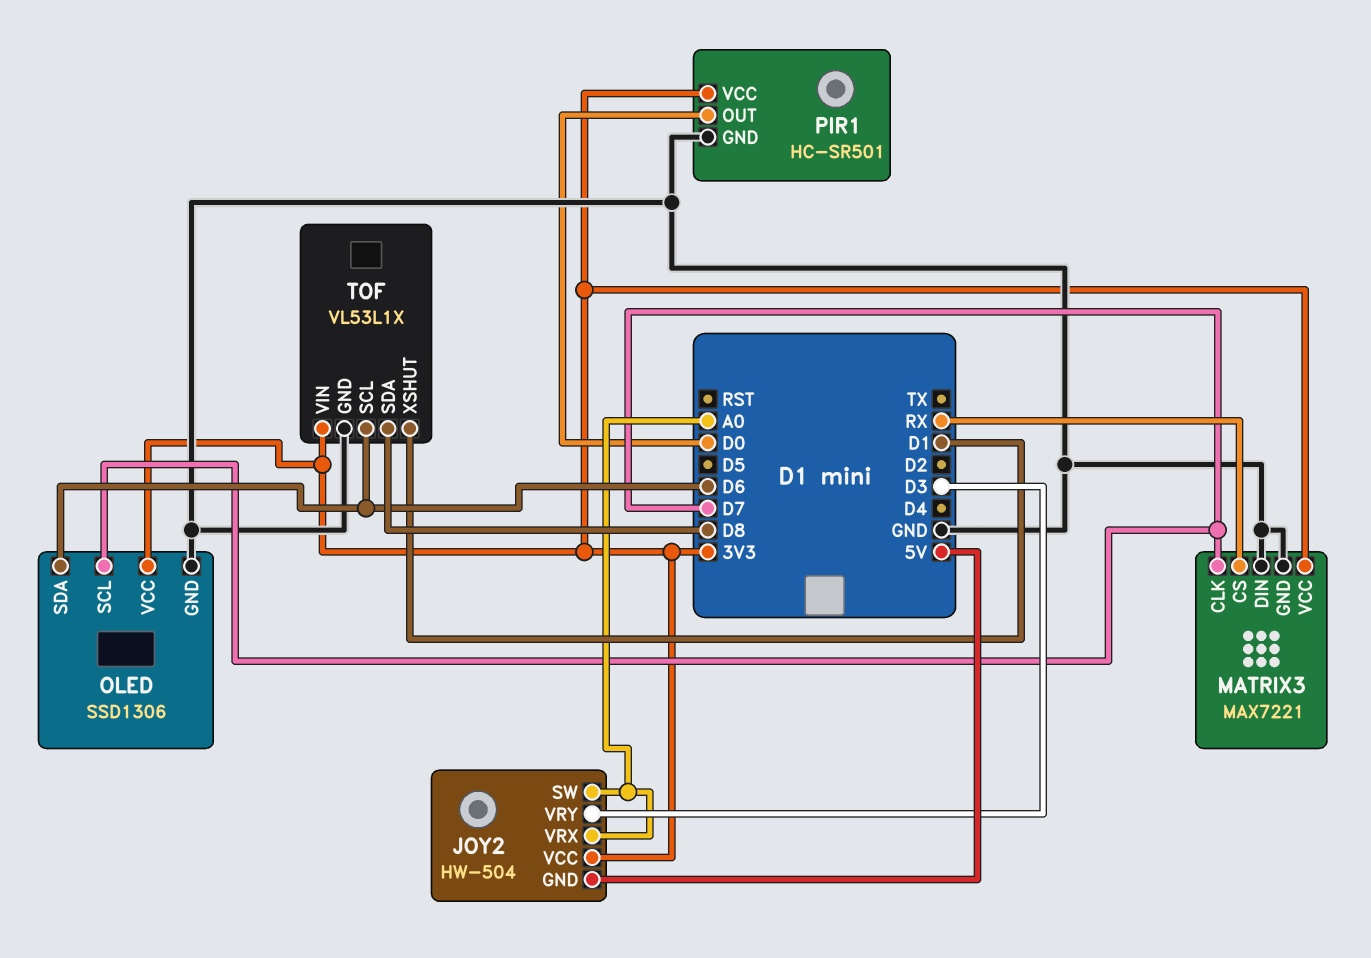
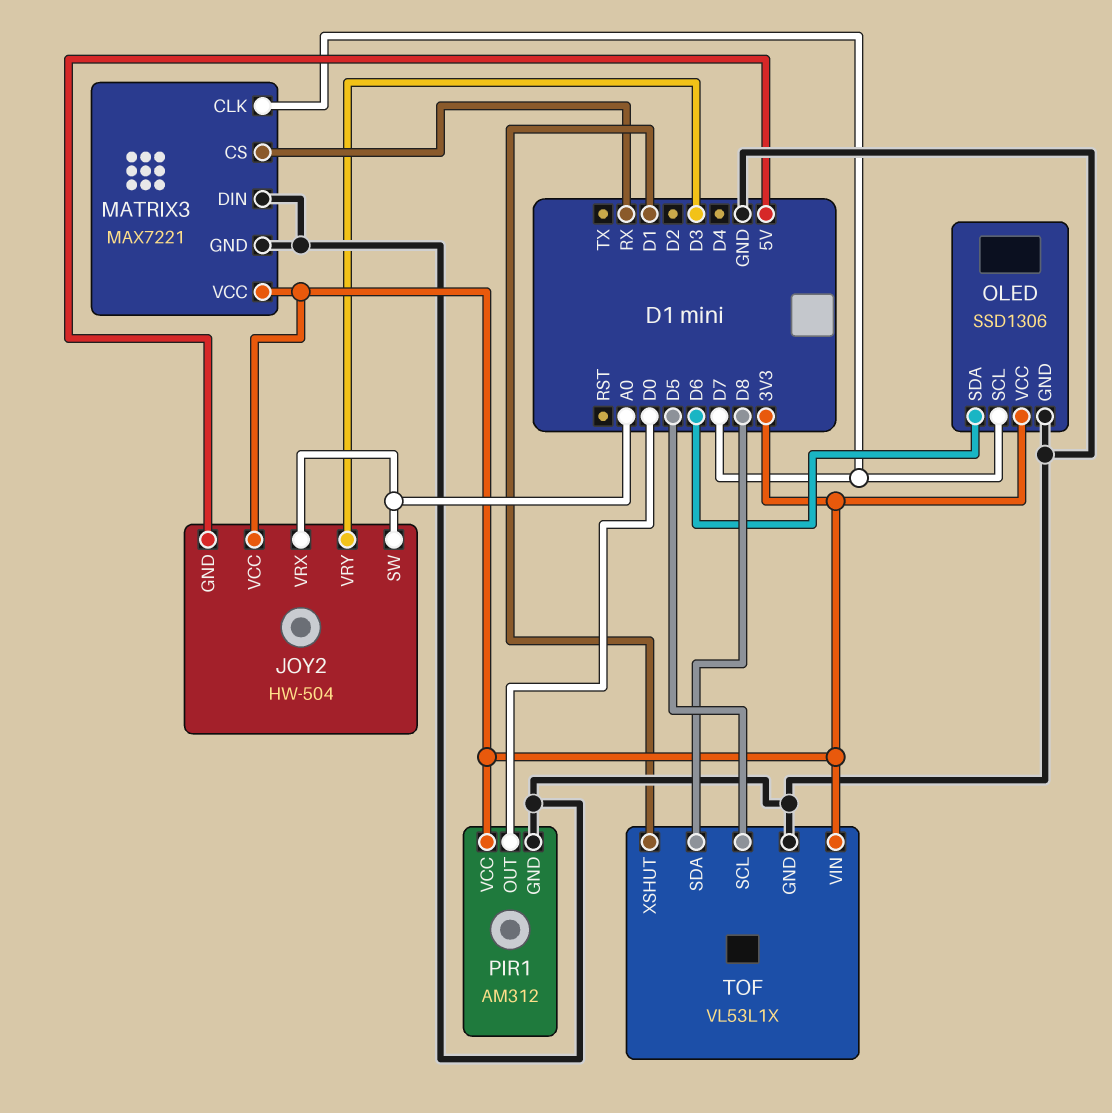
PIR1: HC-SR501 -> AM312
TOF pin SCL: D6 -> D5

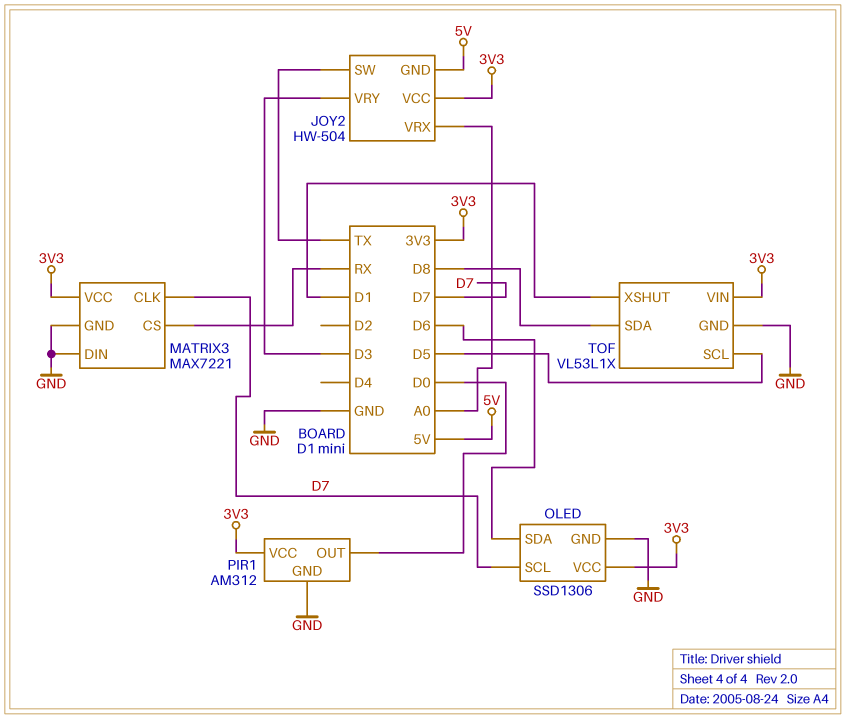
JOY2 pin SW: A0 -> TX

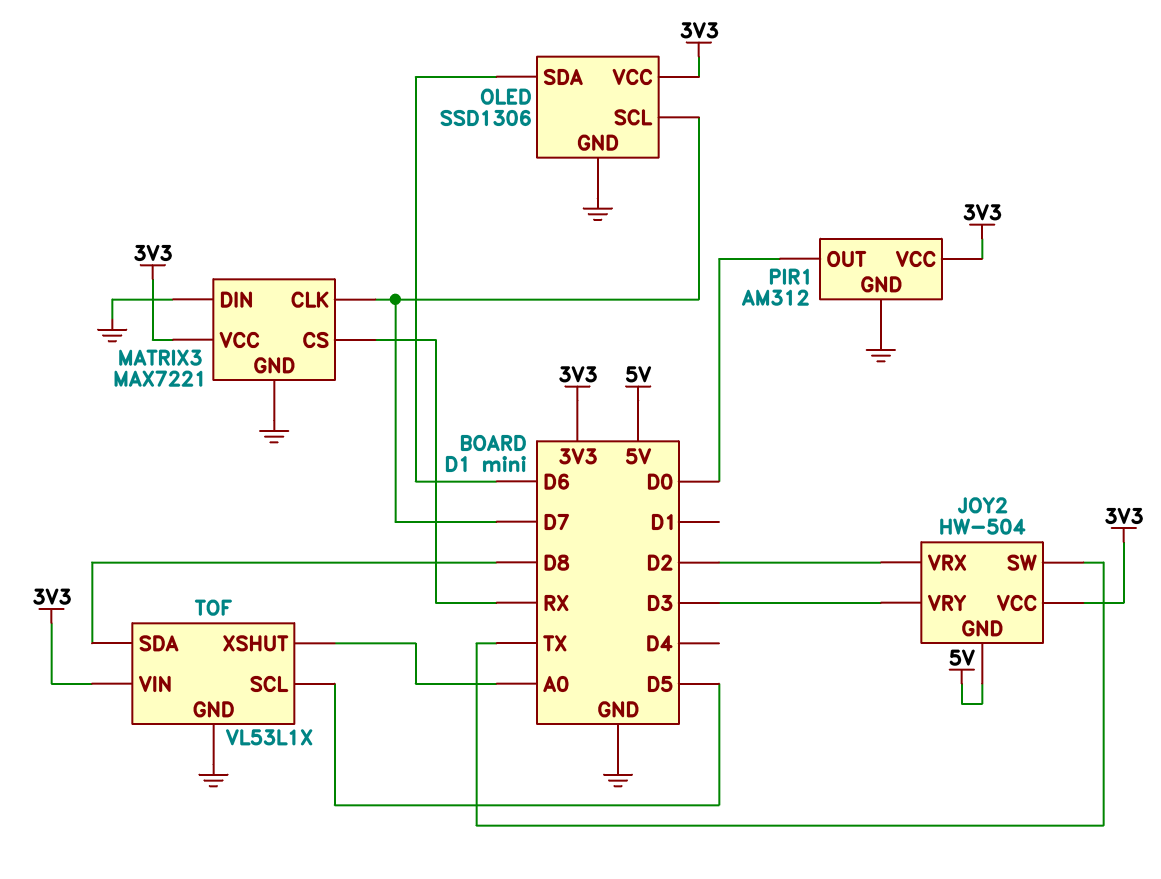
JOY2 pin VRX: A0 -> D2
TOF pin XSHUT: D1 -> A0

